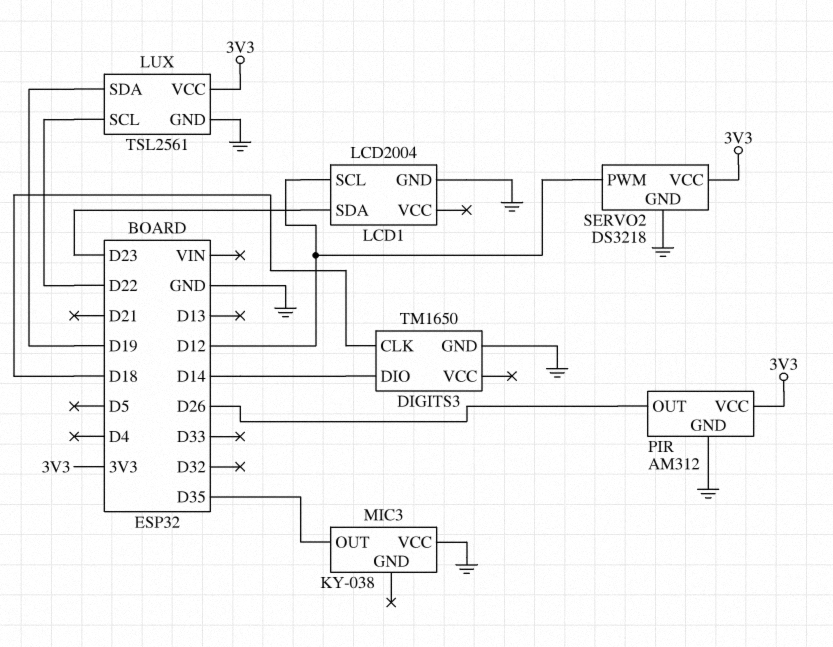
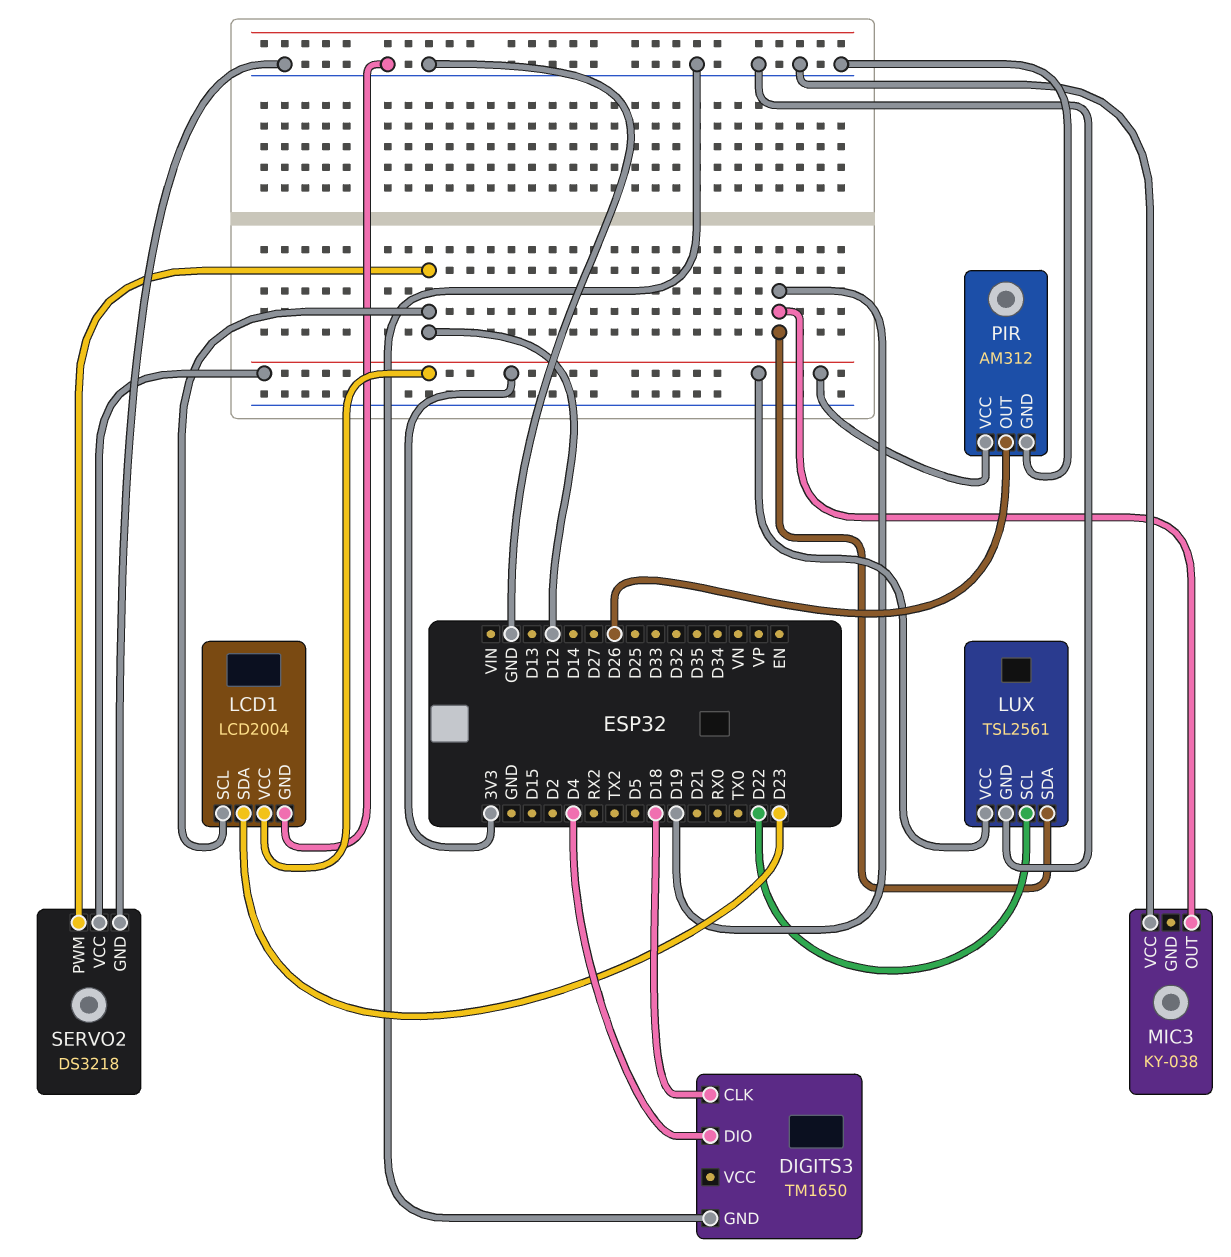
DIGITS3 pin DIO: D14 -> D4
LCD1 pin VCC: none -> 3V3
MIC3 pin OUT: D35 -> D19

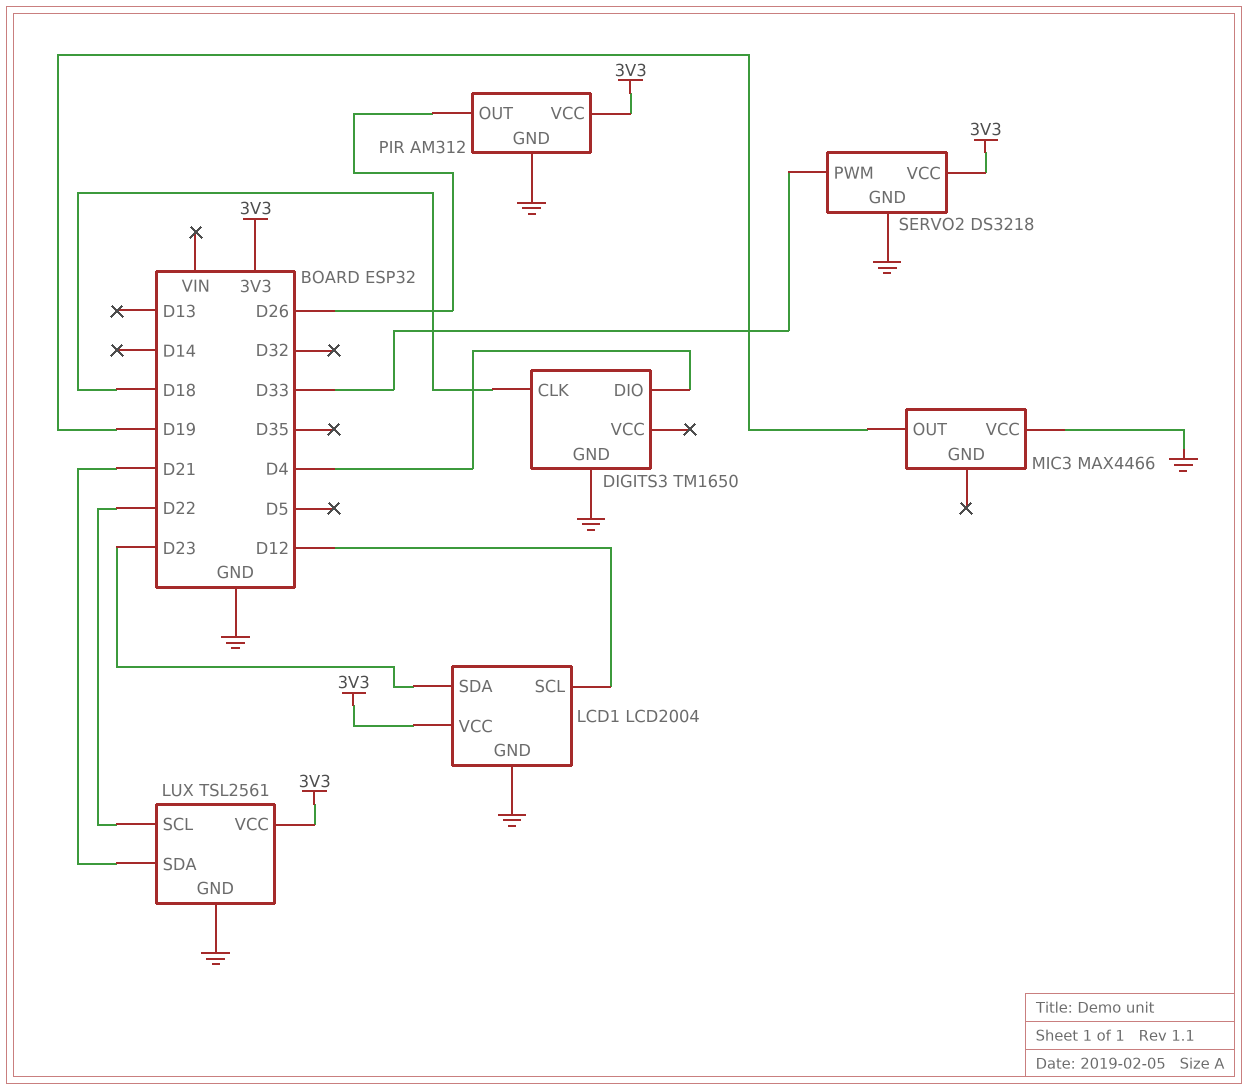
LUX pin SDA: D19 -> D21
MIC3: KY-038 -> MAX4466
SERVO2 pin PWM: D12 -> D33

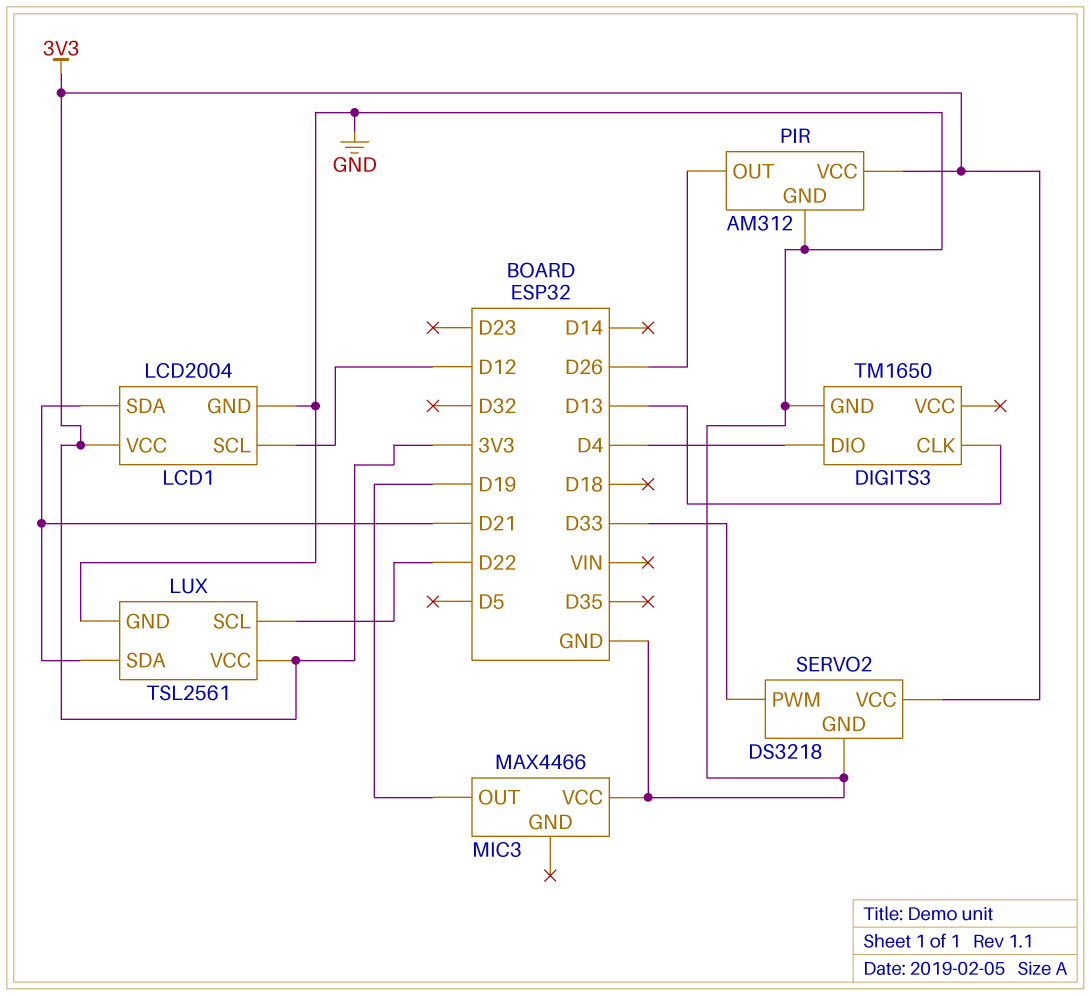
DIGITS3 pin CLK: D18 -> D13
LCD1 pin SDA: D23 -> D21

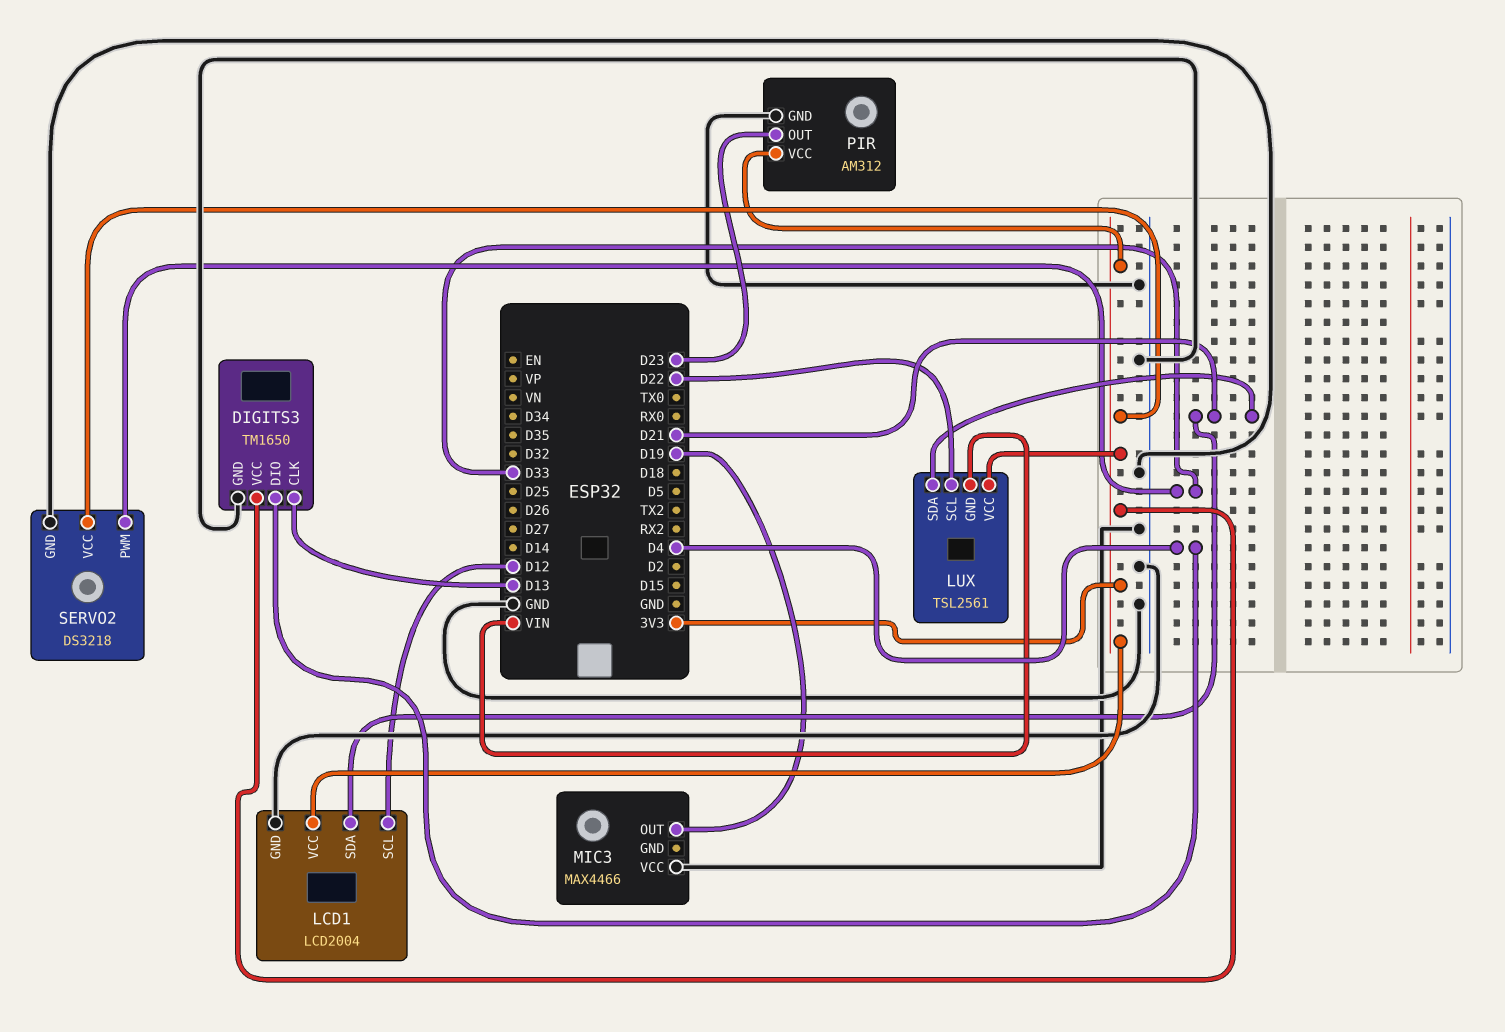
DIGITS3 pin VCC: none -> 3V3
LUX pin GND: GND -> VIN
PIR pin OUT: D26 -> D23

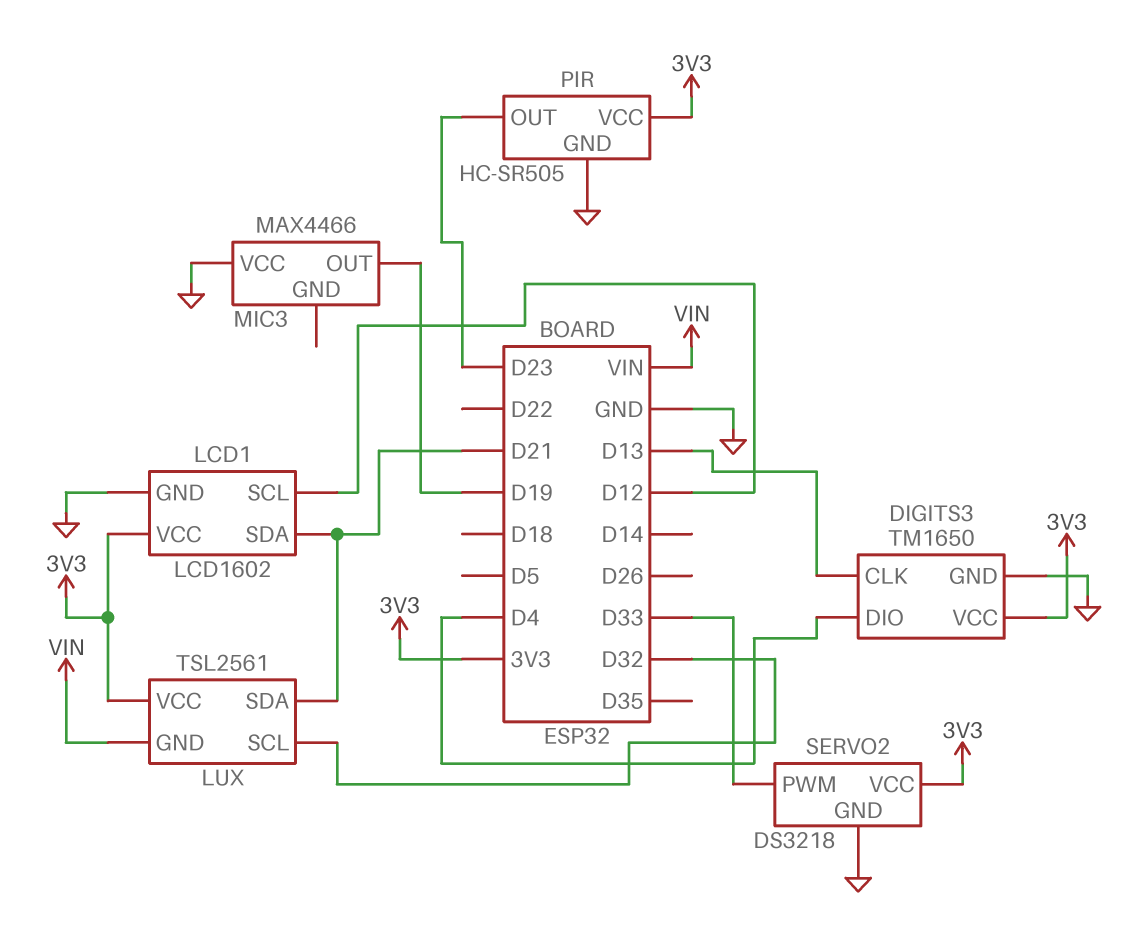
LCD1: LCD2004 -> LCD1602
LUX pin SCL: D22 -> D32
PIR: AM312 -> HC-SR505

